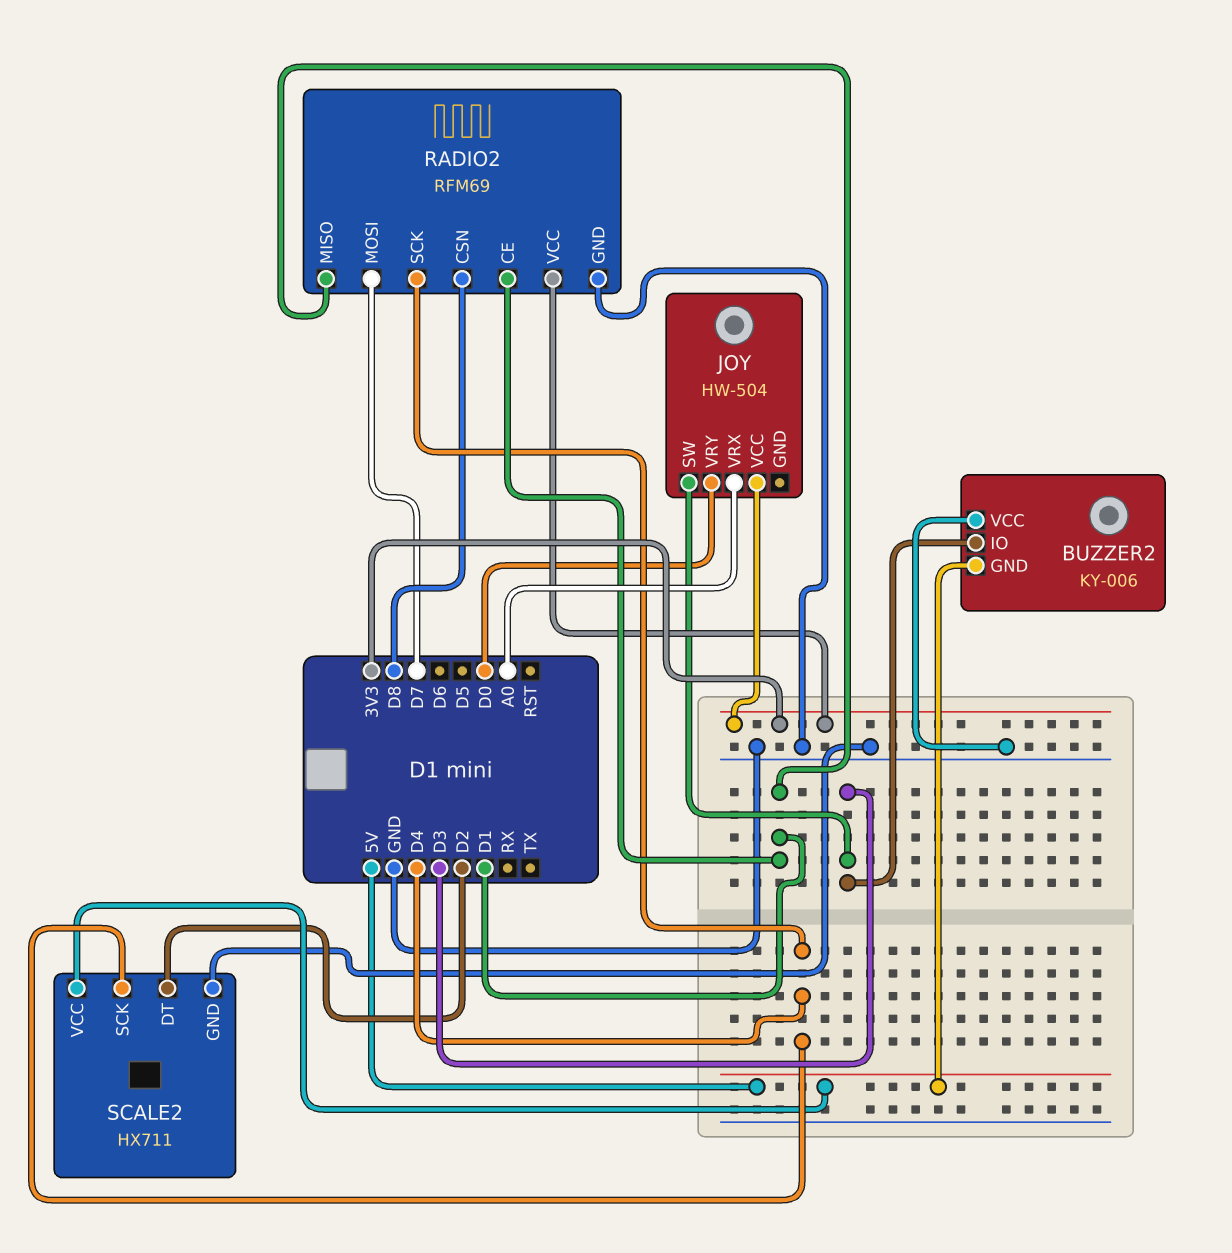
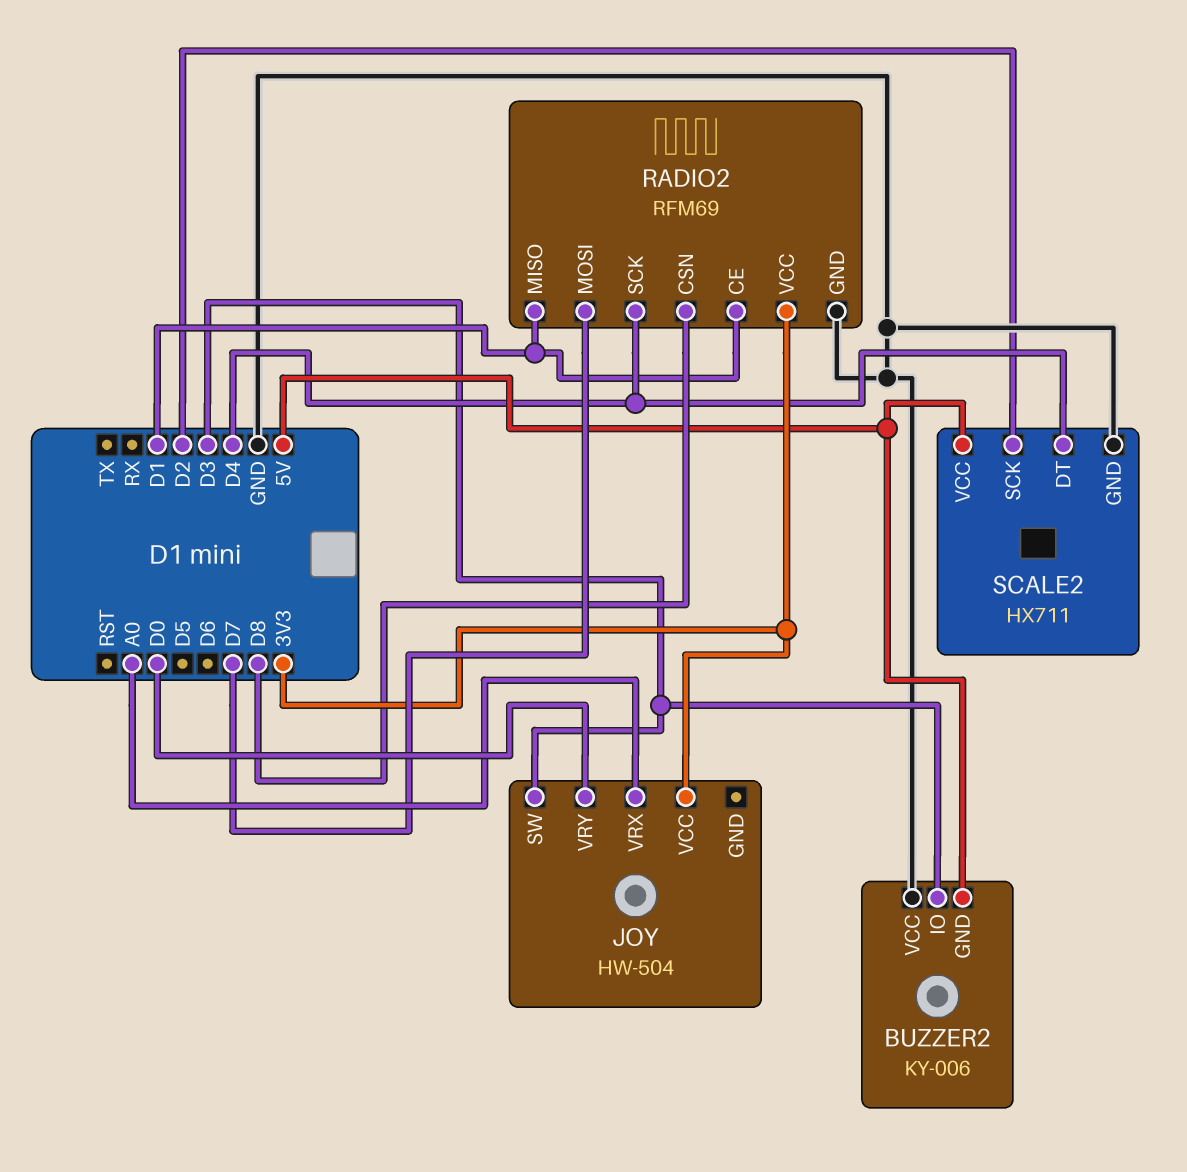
SCALE2 pin DT: D2 -> D4
SCALE2 pin SCK: D4 -> D2

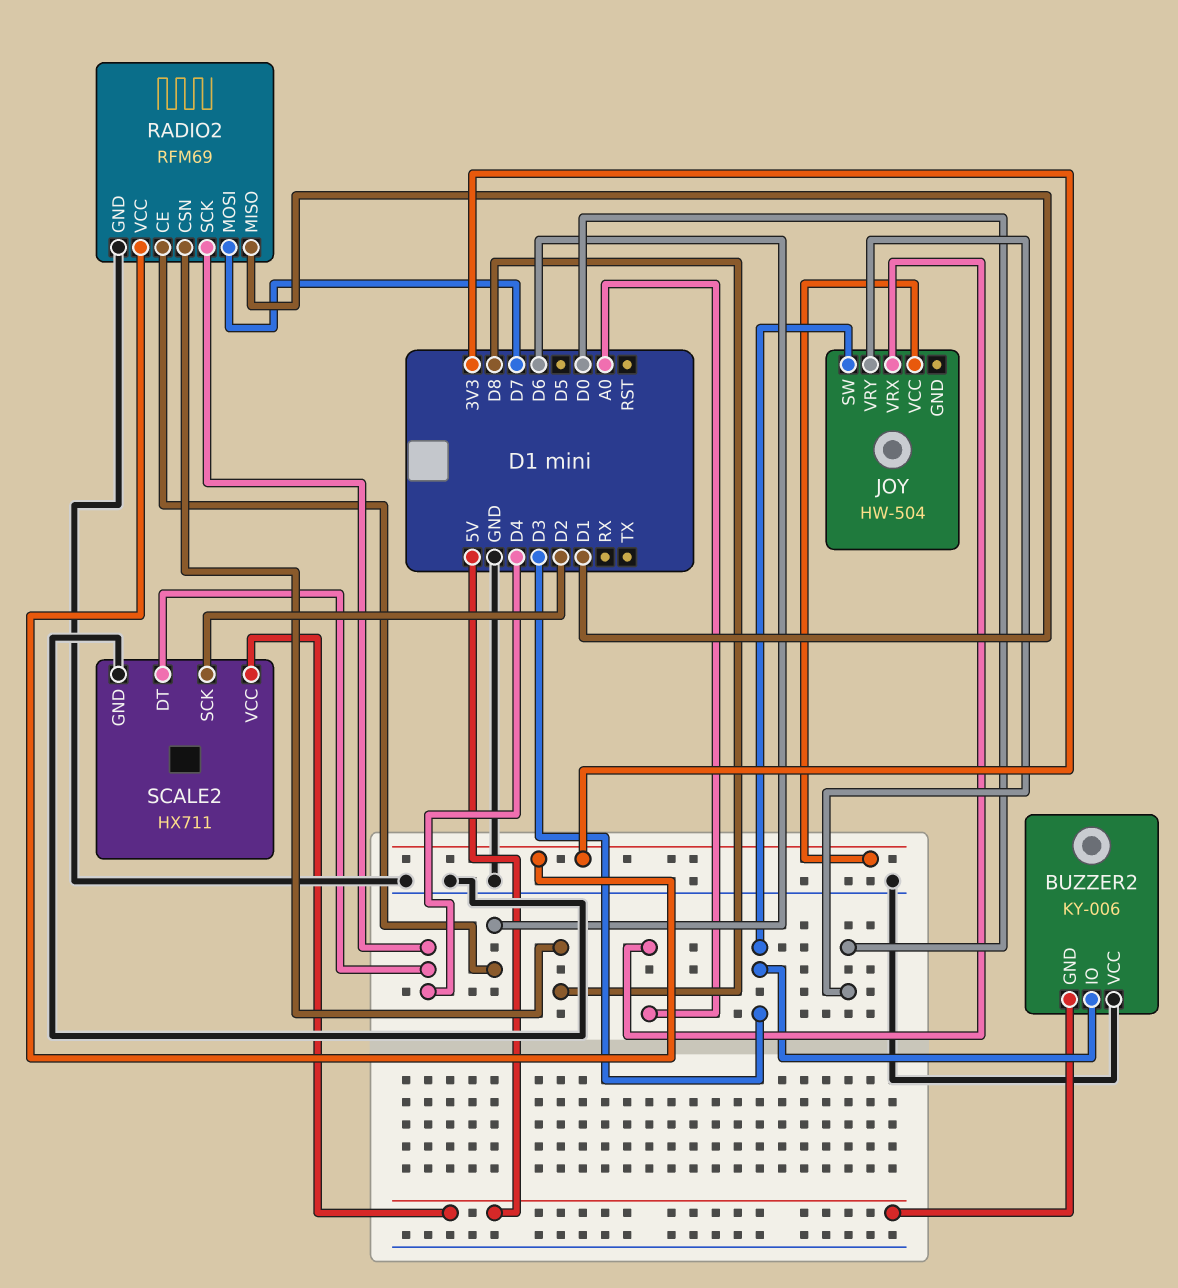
RADIO2 pin CE: D1 -> D6

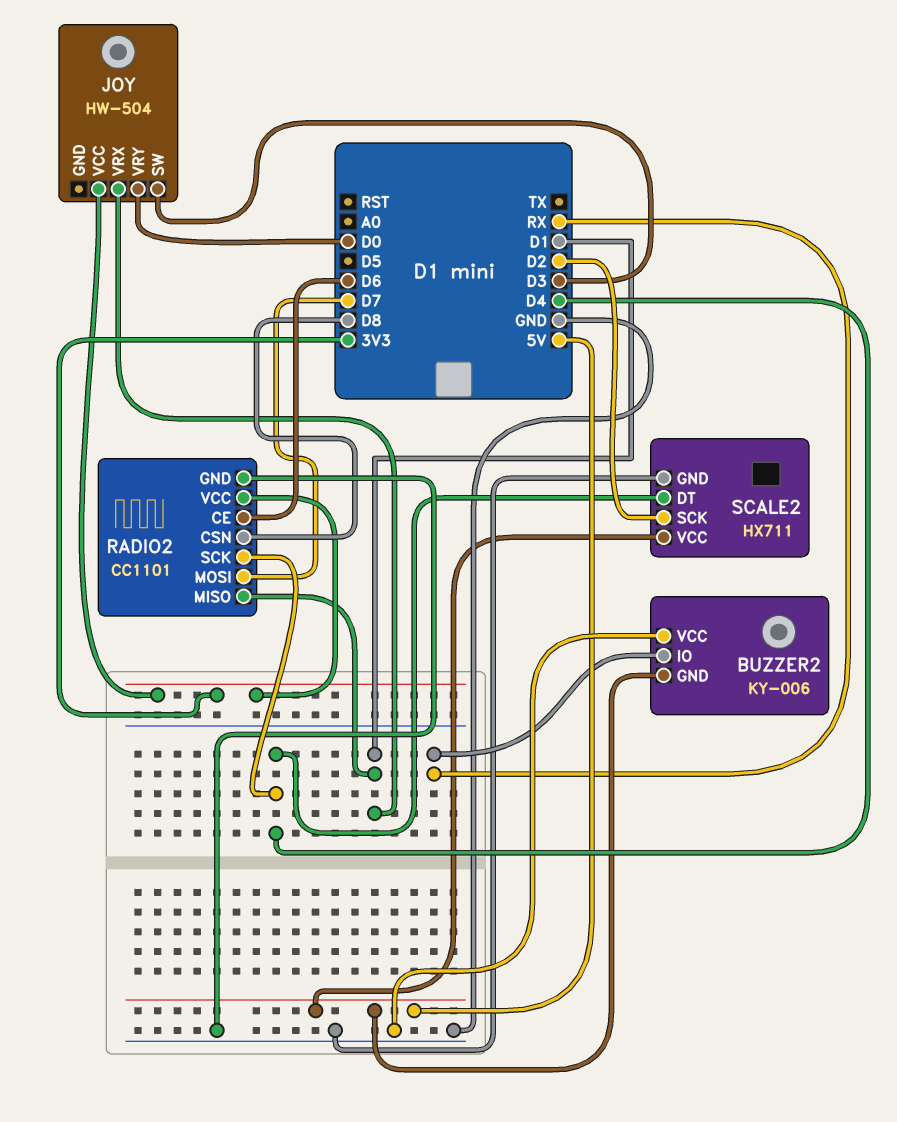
BUZZER2 pin IO: D3 -> RX
JOY pin VRX: A0 -> D1
RADIO2: RFM69 -> CC1101

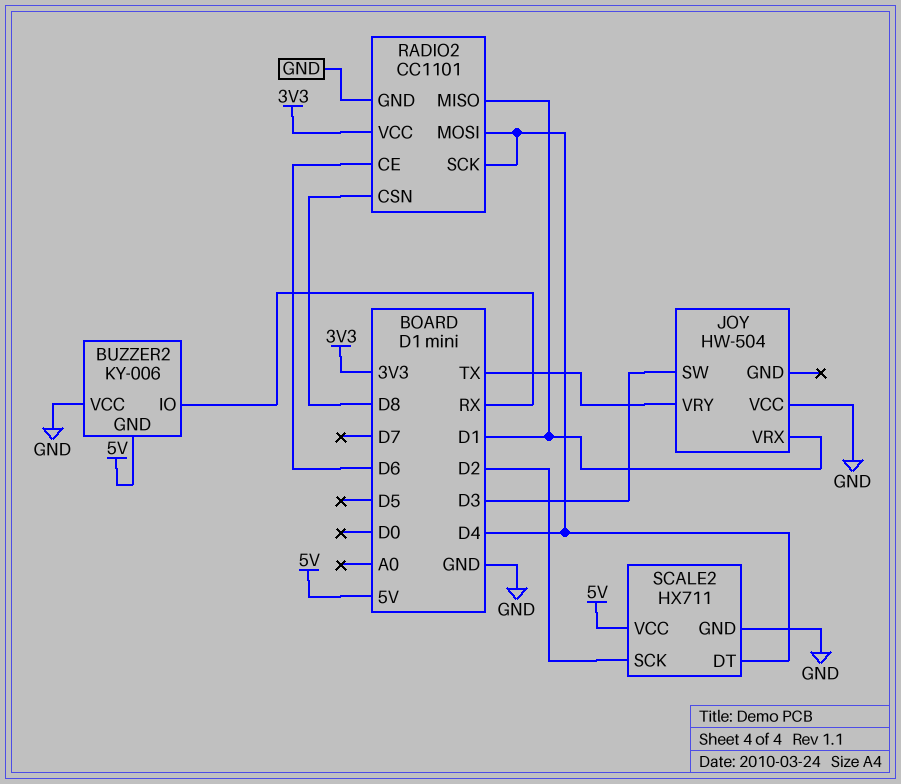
JOY pin VCC: 3V3 -> GND
JOY pin VRY: D0 -> TX
RADIO2 pin MOSI: D7 -> D4

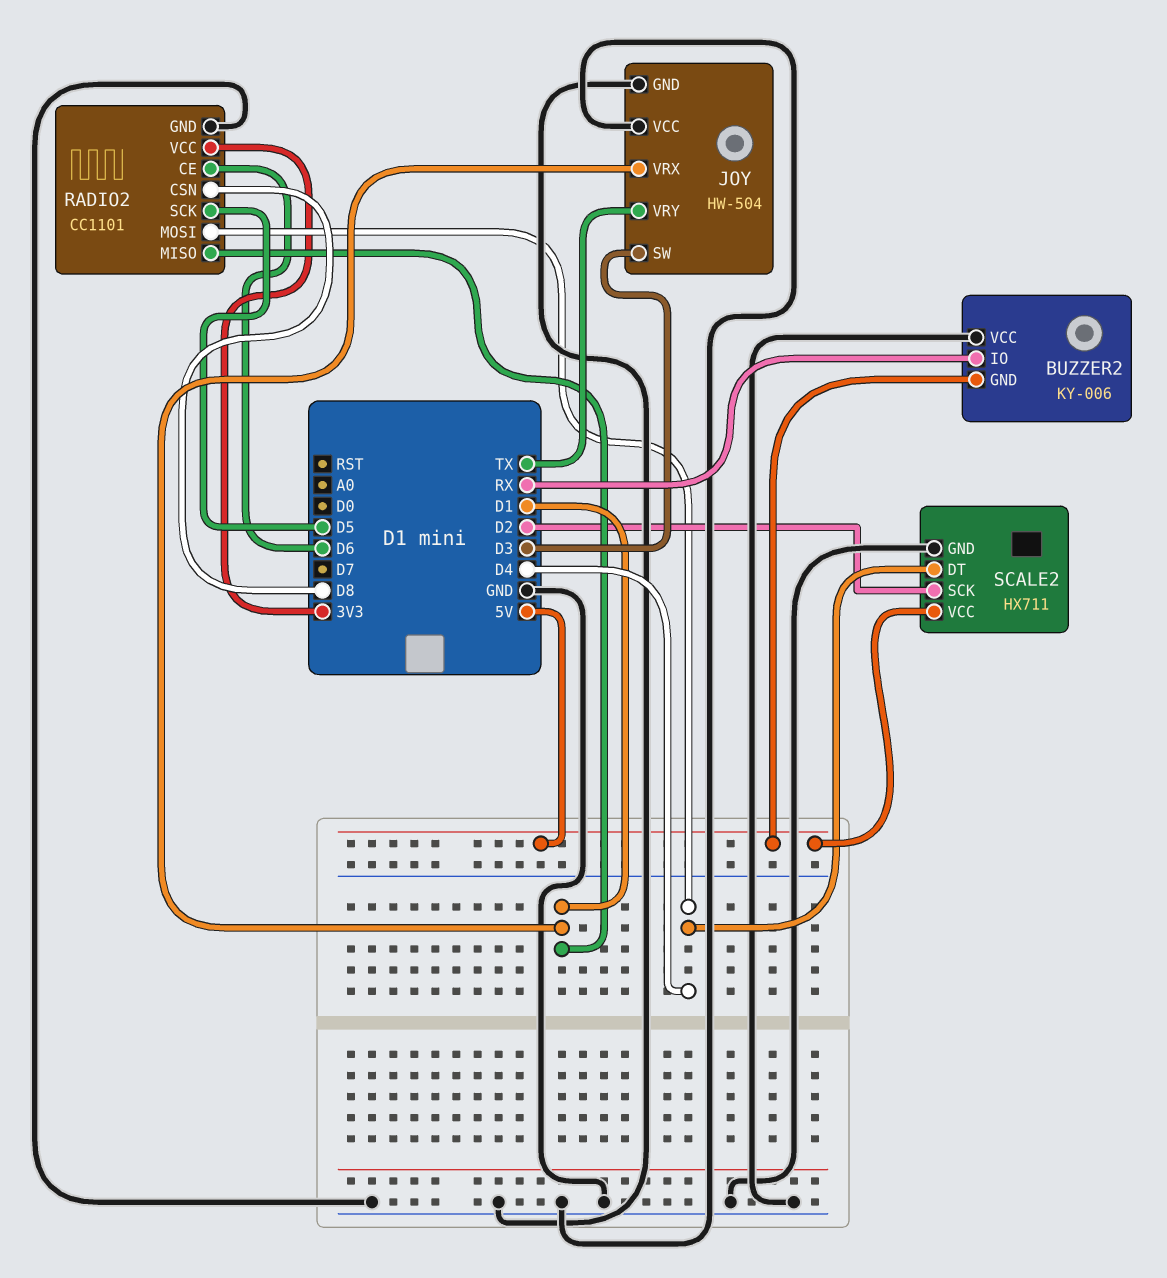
JOY pin GND: none -> GND
RADIO2 pin SCK: D4 -> D5

